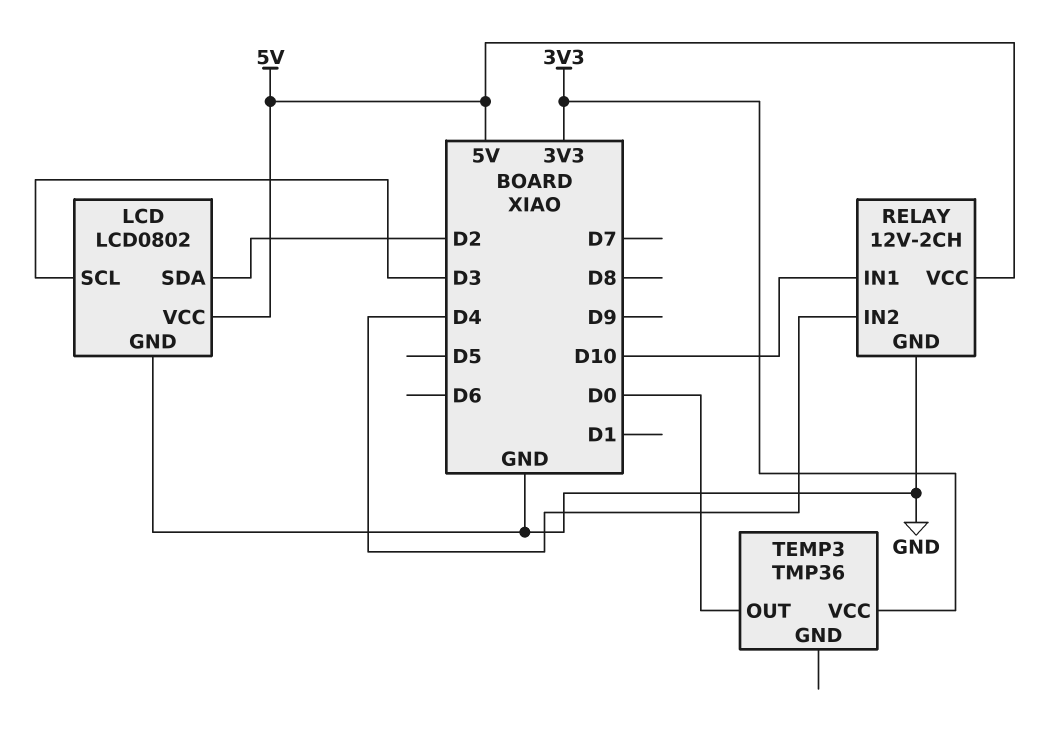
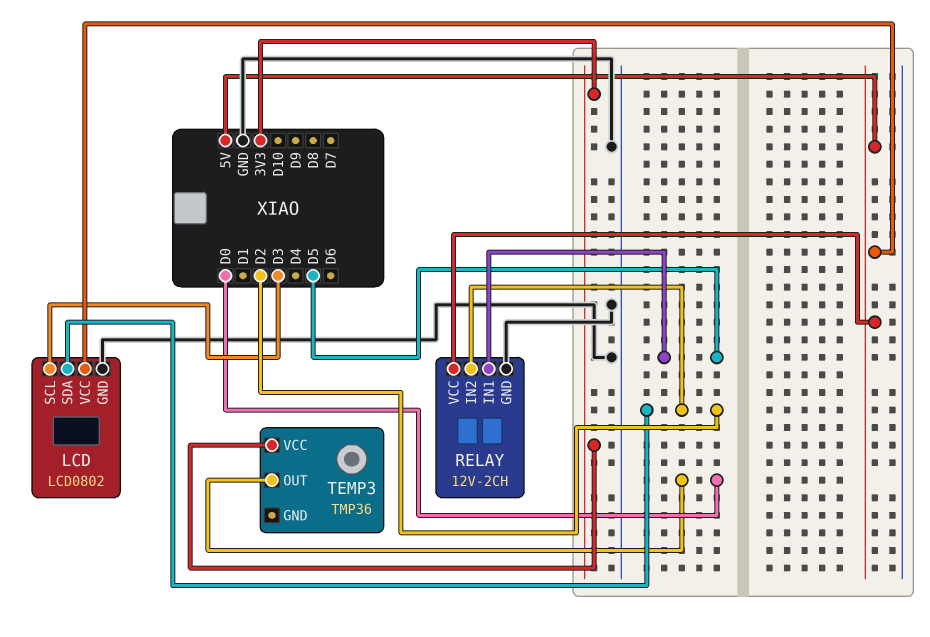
RELAY pin IN1: D10 -> D5
RELAY pin IN2: D4 -> D2

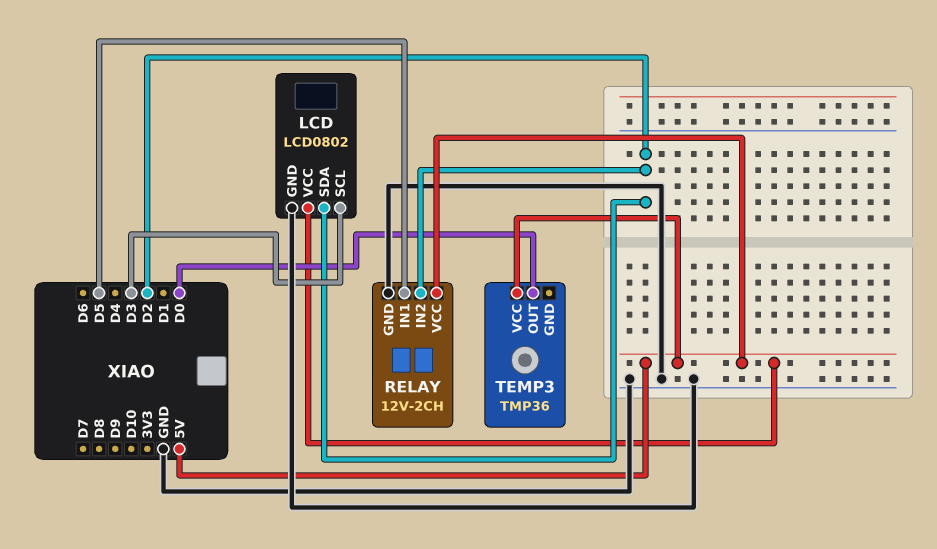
TEMP3 pin VCC: 3V3 -> 5V

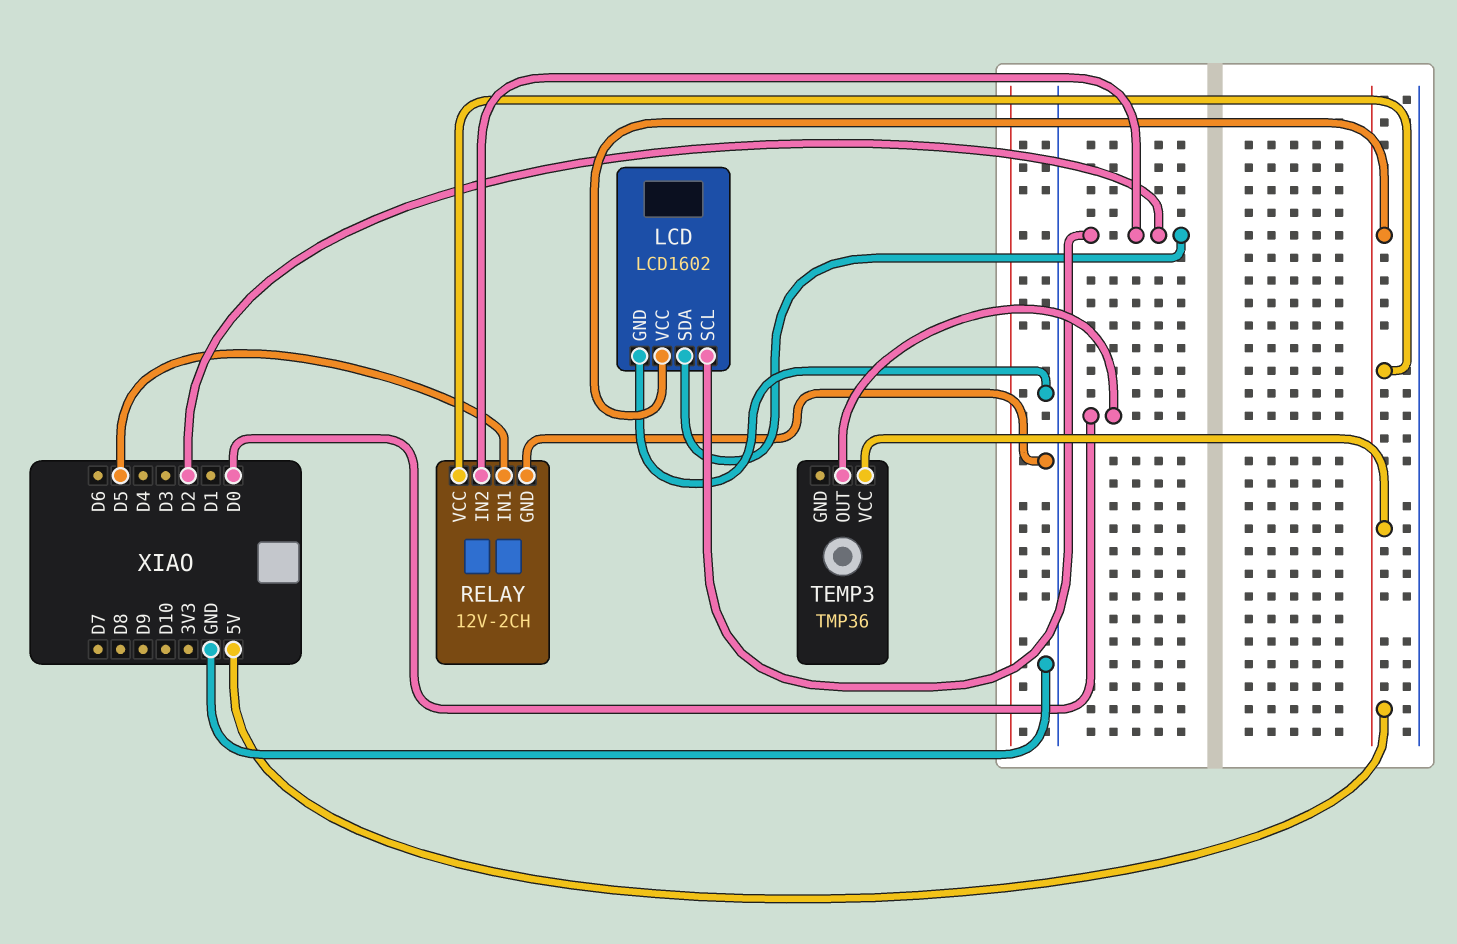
LCD: LCD0802 -> LCD1602
LCD pin SCL: D3 -> D2

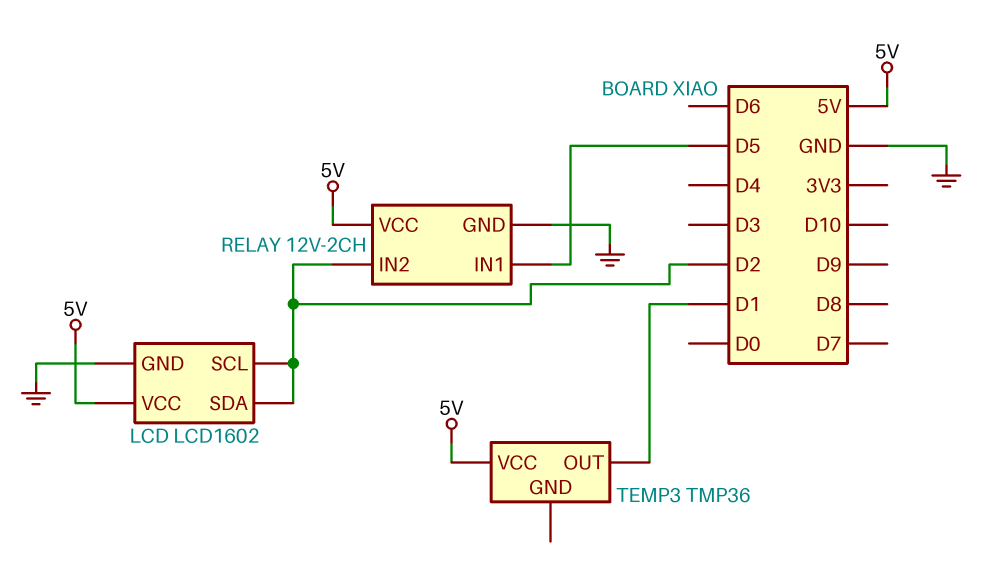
TEMP3 pin OUT: D0 -> D1

